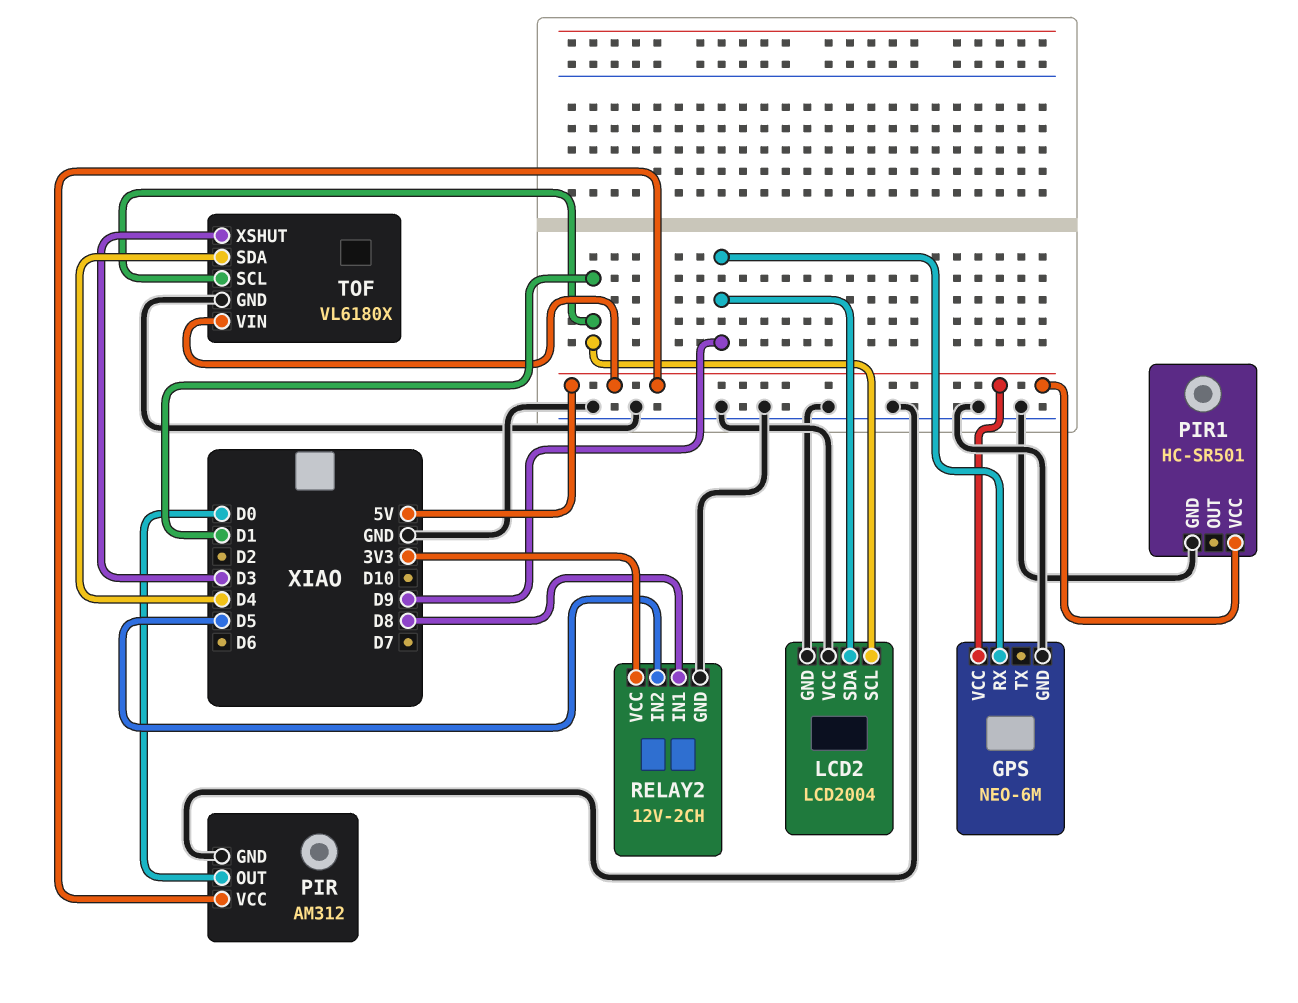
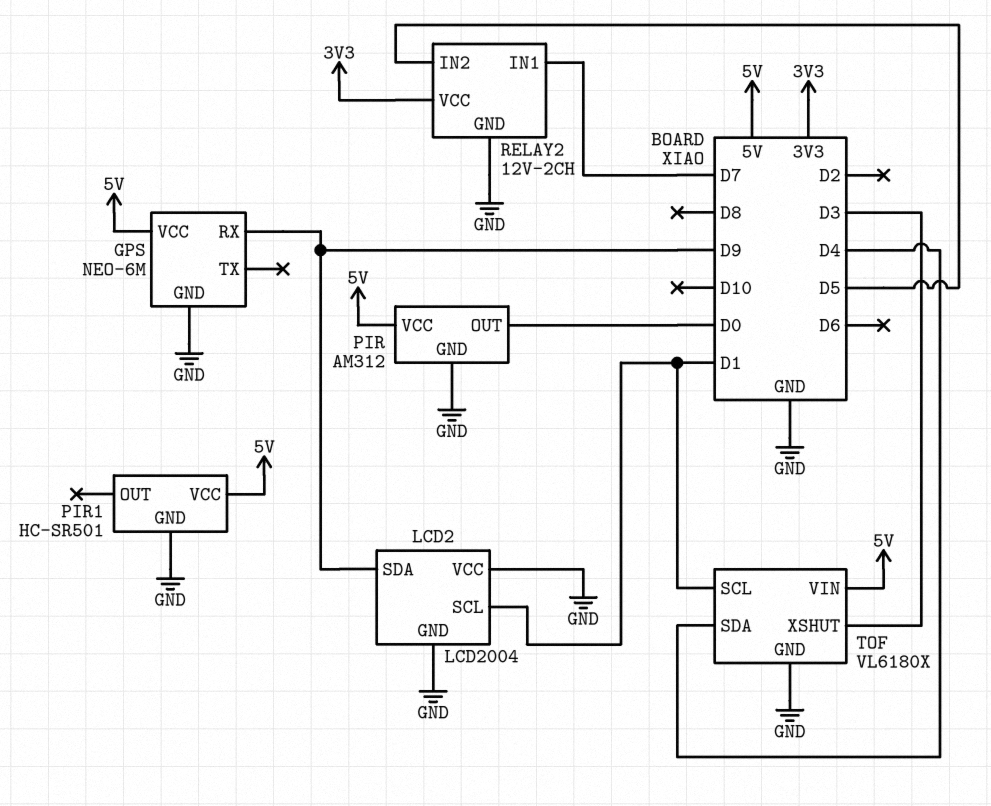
RELAY2 pin IN1: D8 -> D7

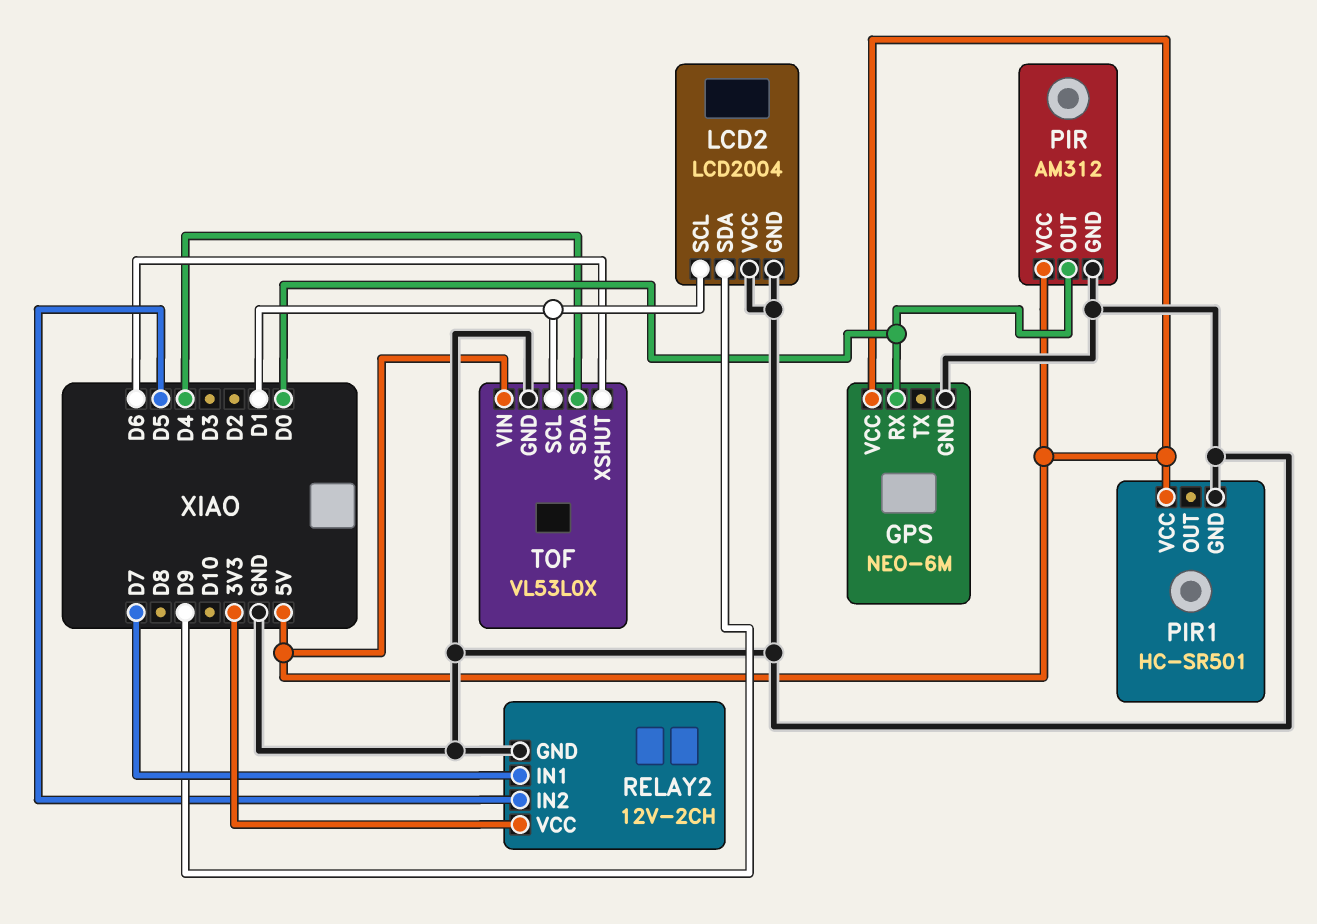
GPS pin RX: D9 -> D0
TOF: VL6180X -> VL53L0X
TOF pin XSHUT: D3 -> D6

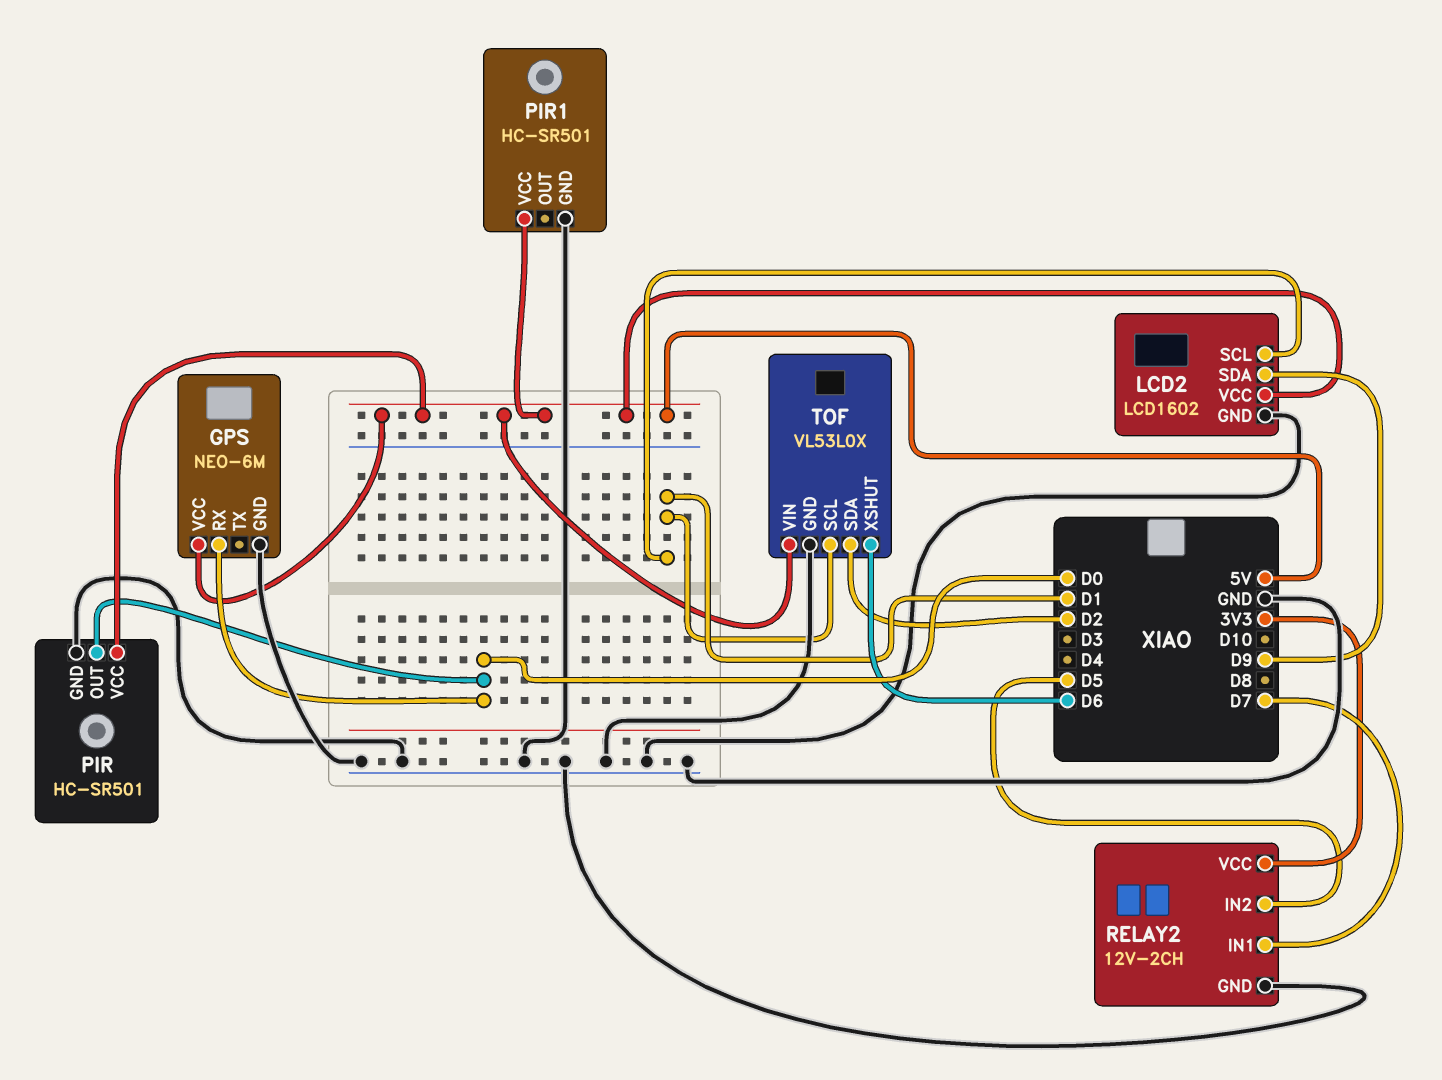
LCD2: LCD2004 -> LCD1602
LCD2 pin VCC: GND -> 5V
PIR: AM312 -> HC-SR501
TOF pin SDA: D4 -> D2

